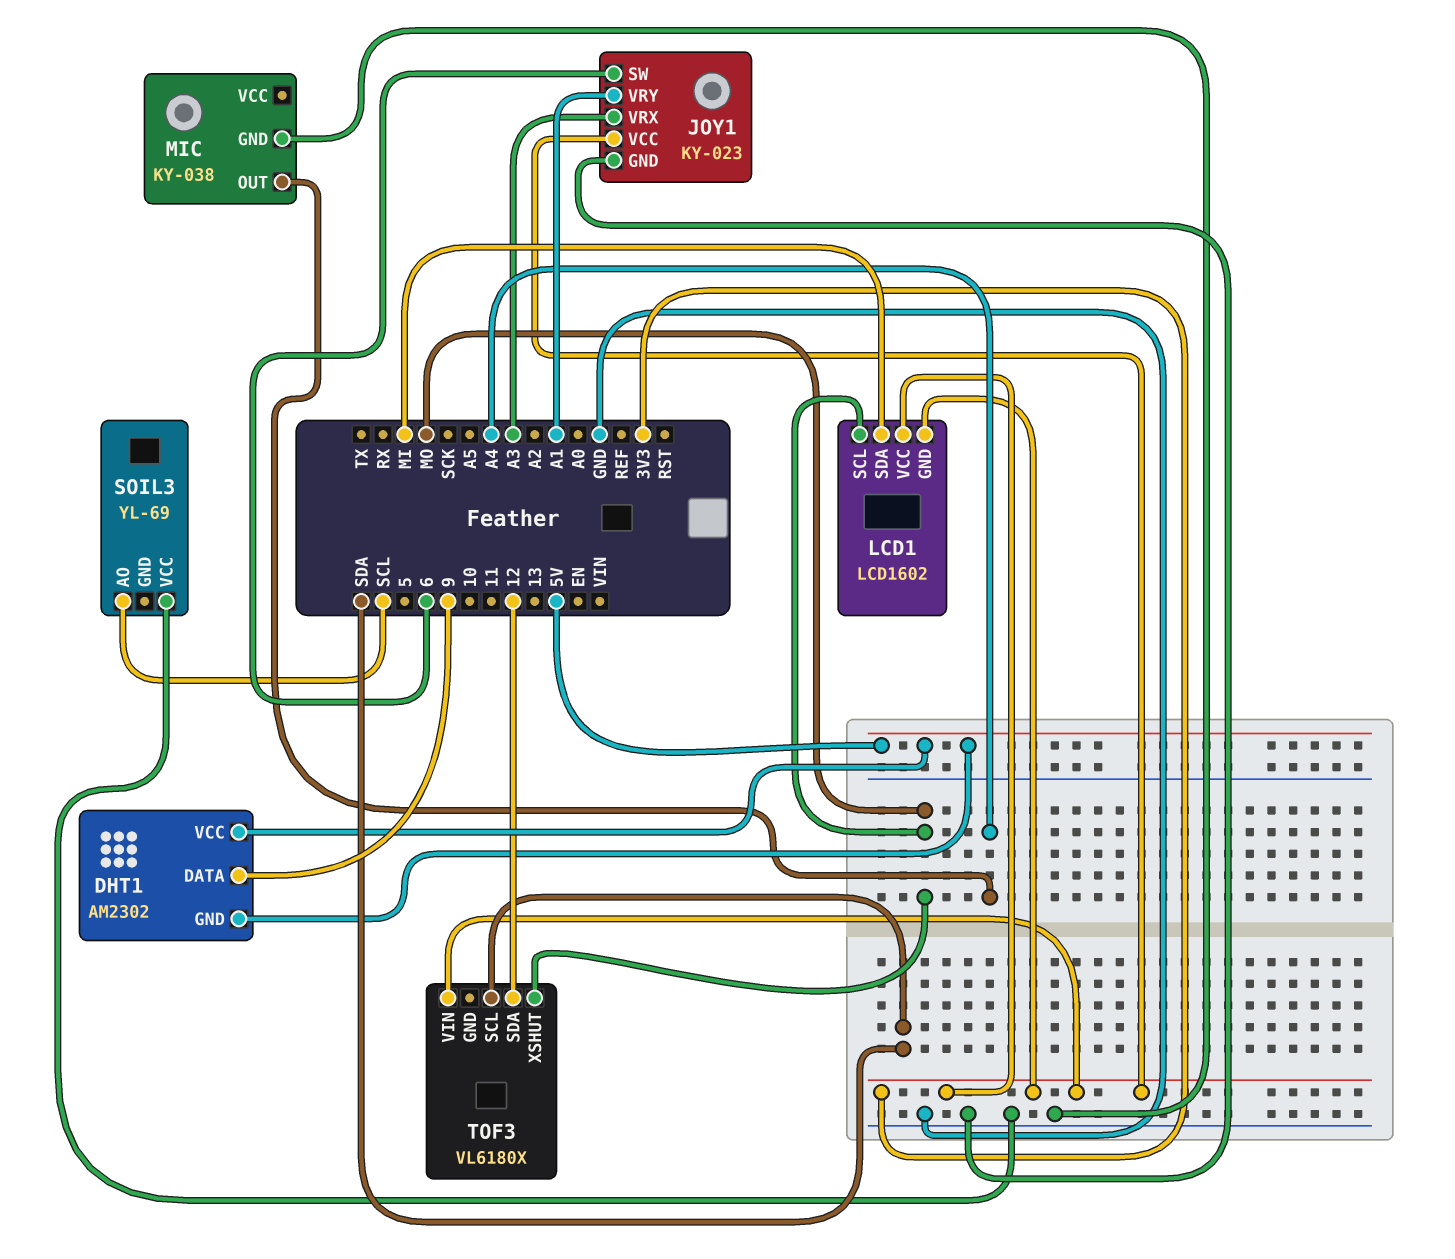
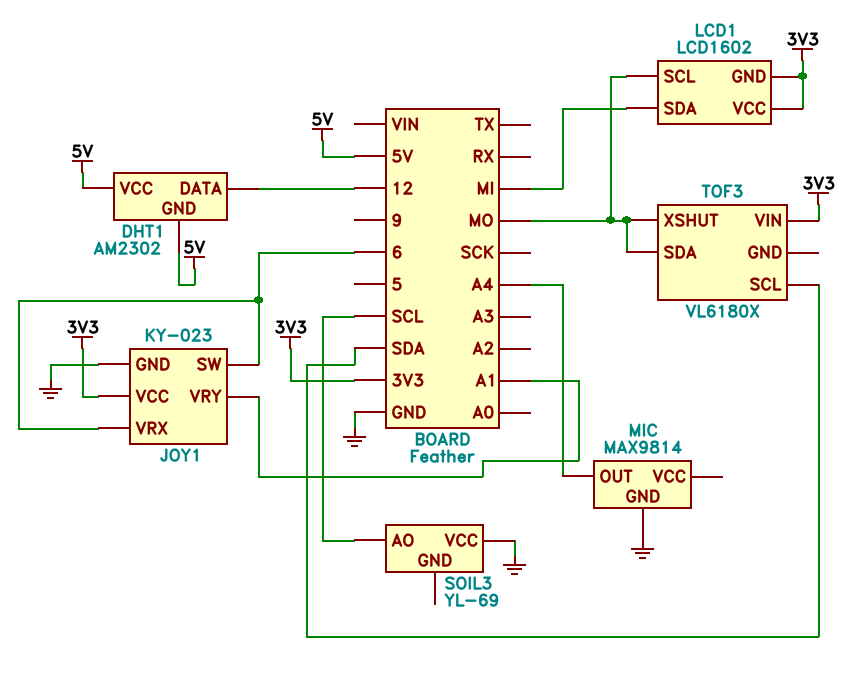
DHT1 pin DATA: 9 -> 12
JOY1 pin VRX: A3 -> 6
MIC: KY-038 -> MAX9814
TOF3 pin SDA: 12 -> MO

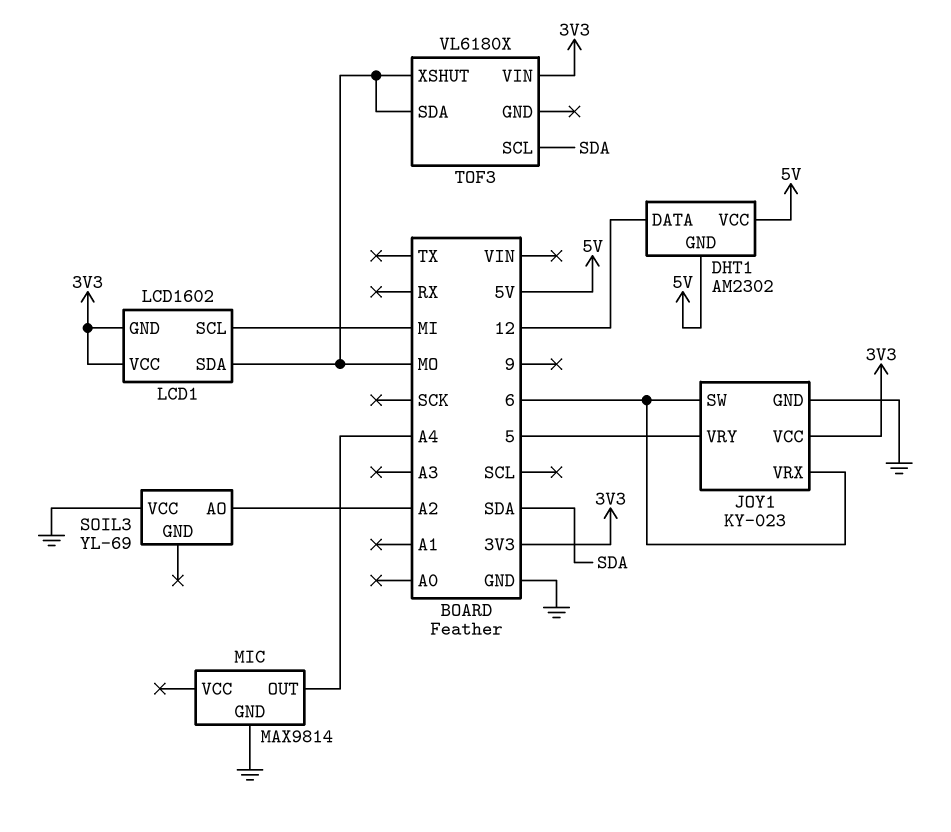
JOY1 pin VRY: A1 -> 5
LCD1 pin SCL: MO -> MI
LCD1 pin SDA: MI -> MO
SOIL3 pin AO: SCL -> A2

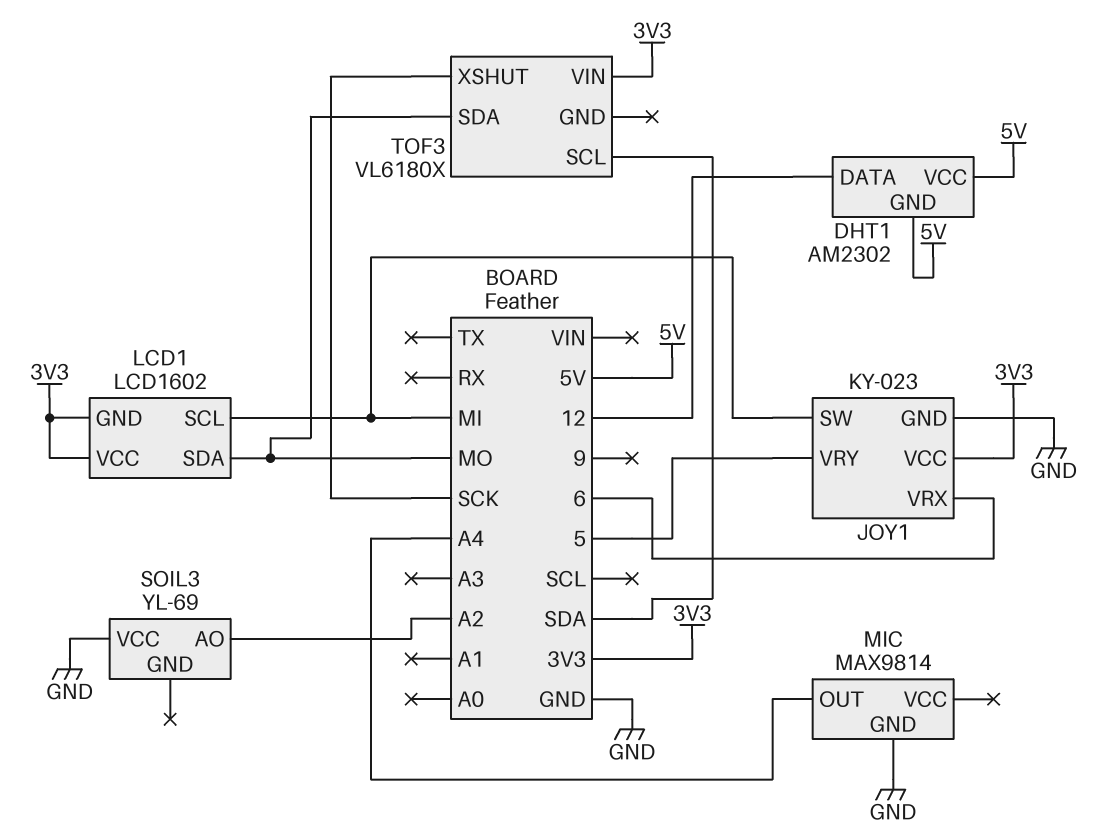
JOY1 pin SW: 6 -> MI
TOF3 pin XSHUT: MO -> SCK

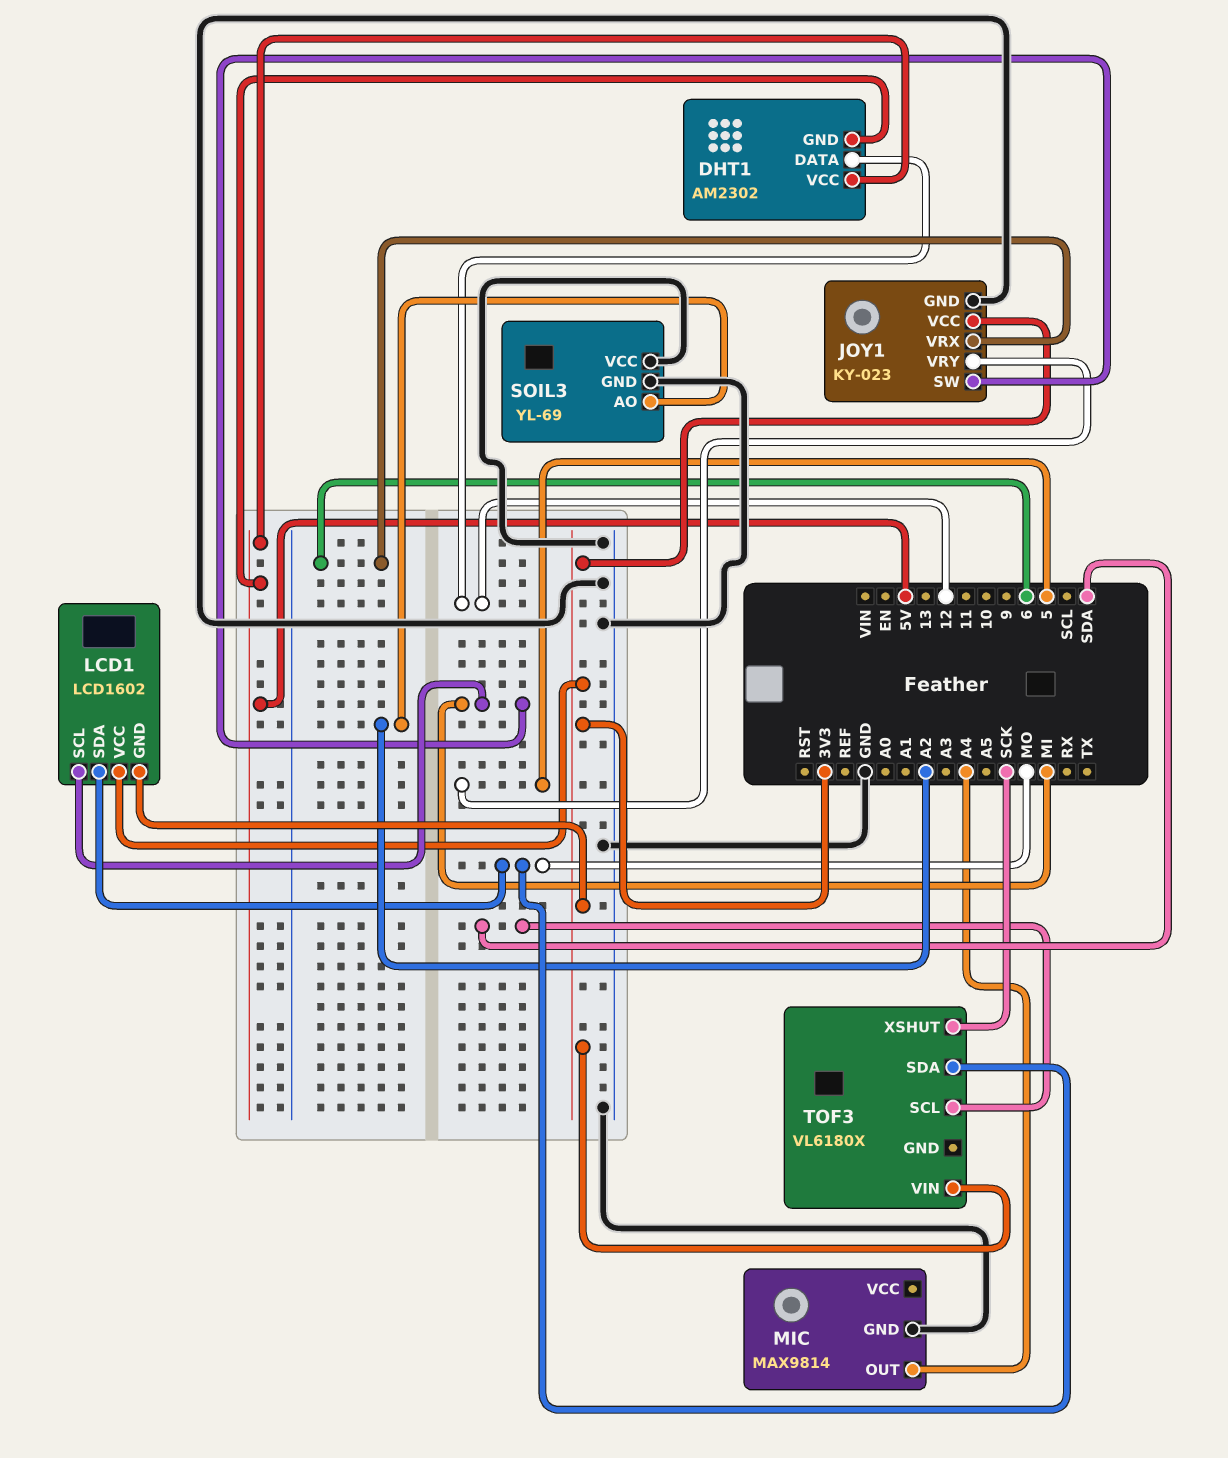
SOIL3 pin GND: none -> GND

